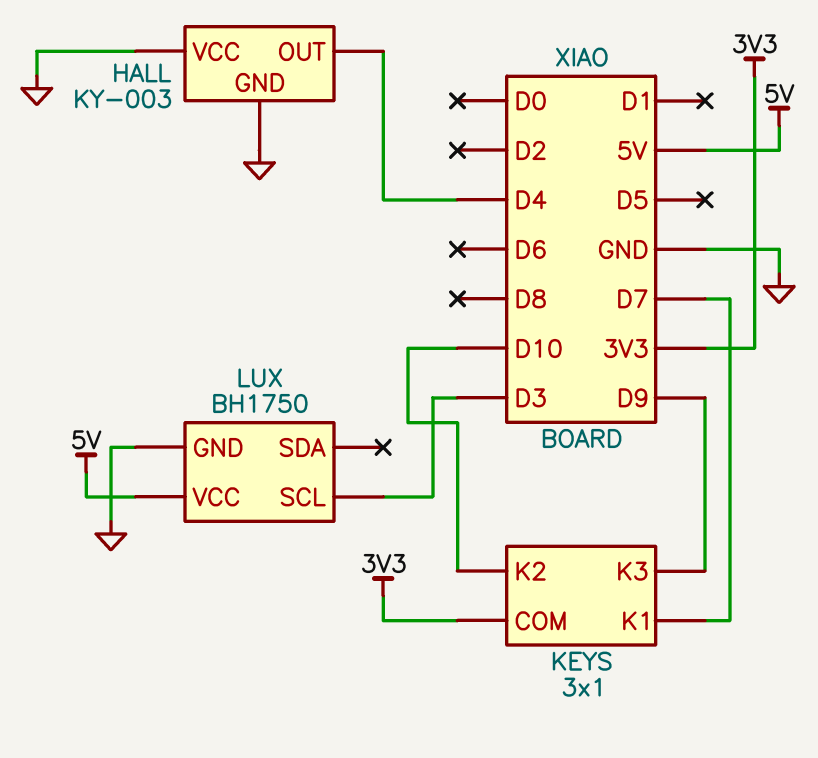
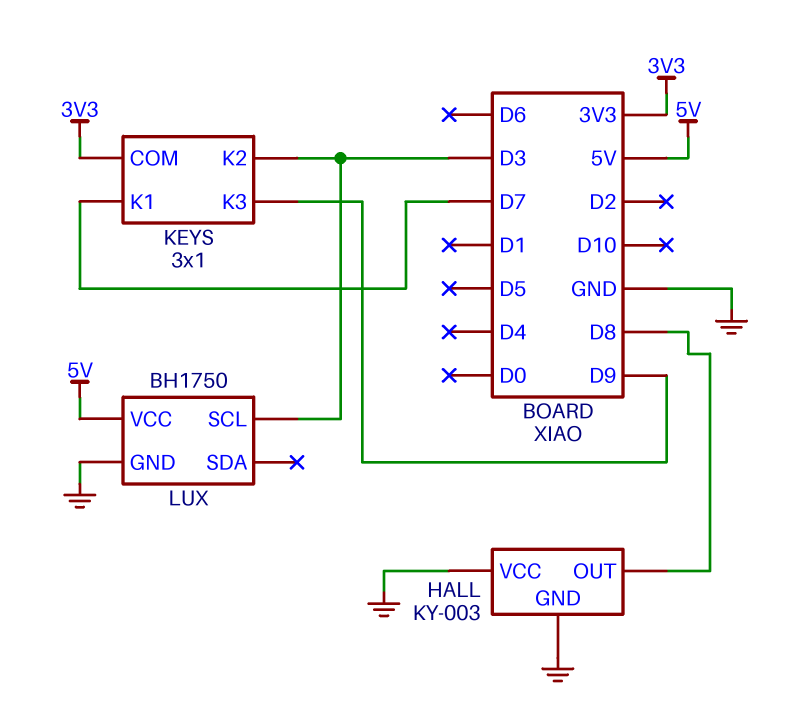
HALL pin OUT: D4 -> D8
KEYS pin K2: D10 -> D3

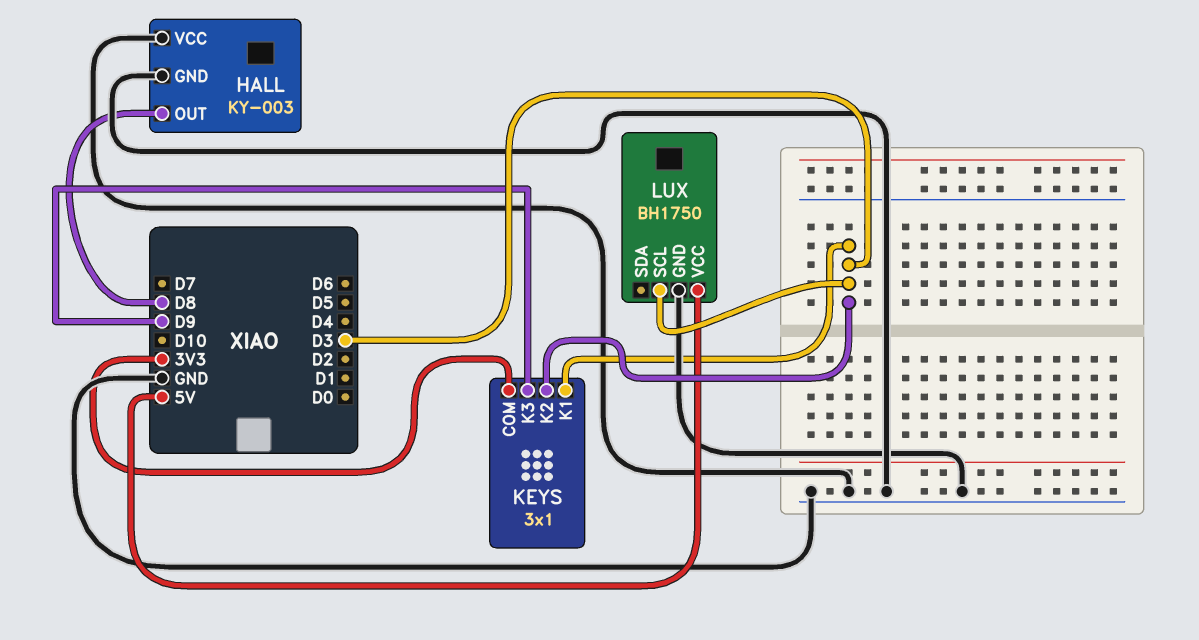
KEYS pin K1: D7 -> D3

